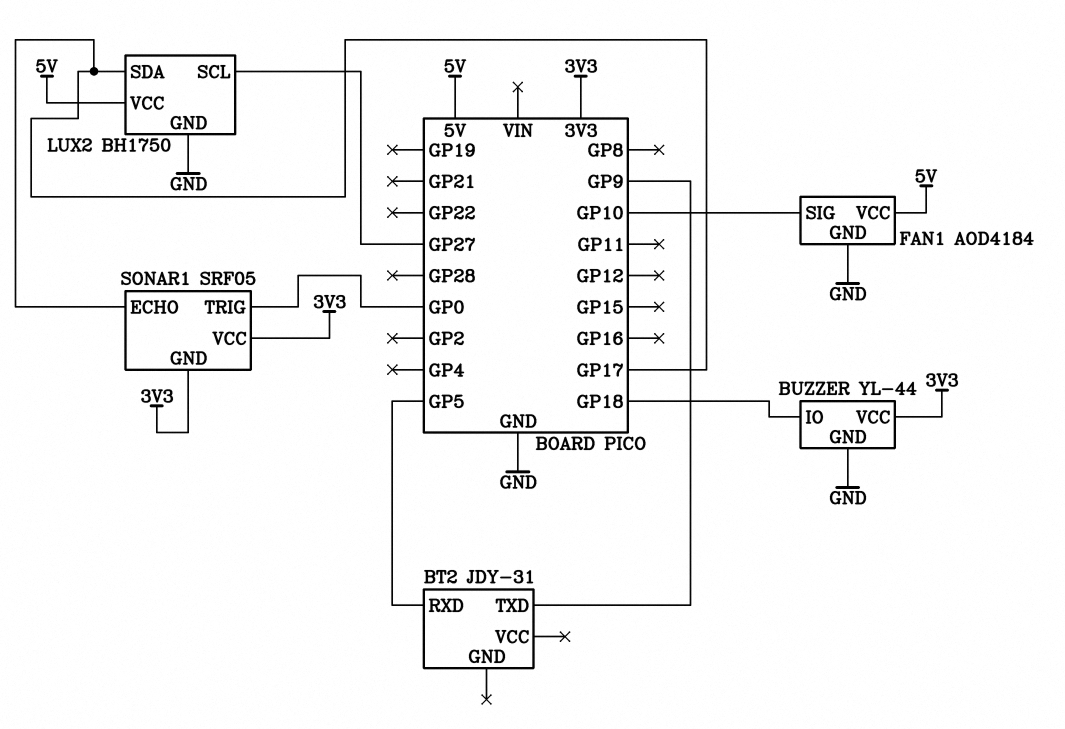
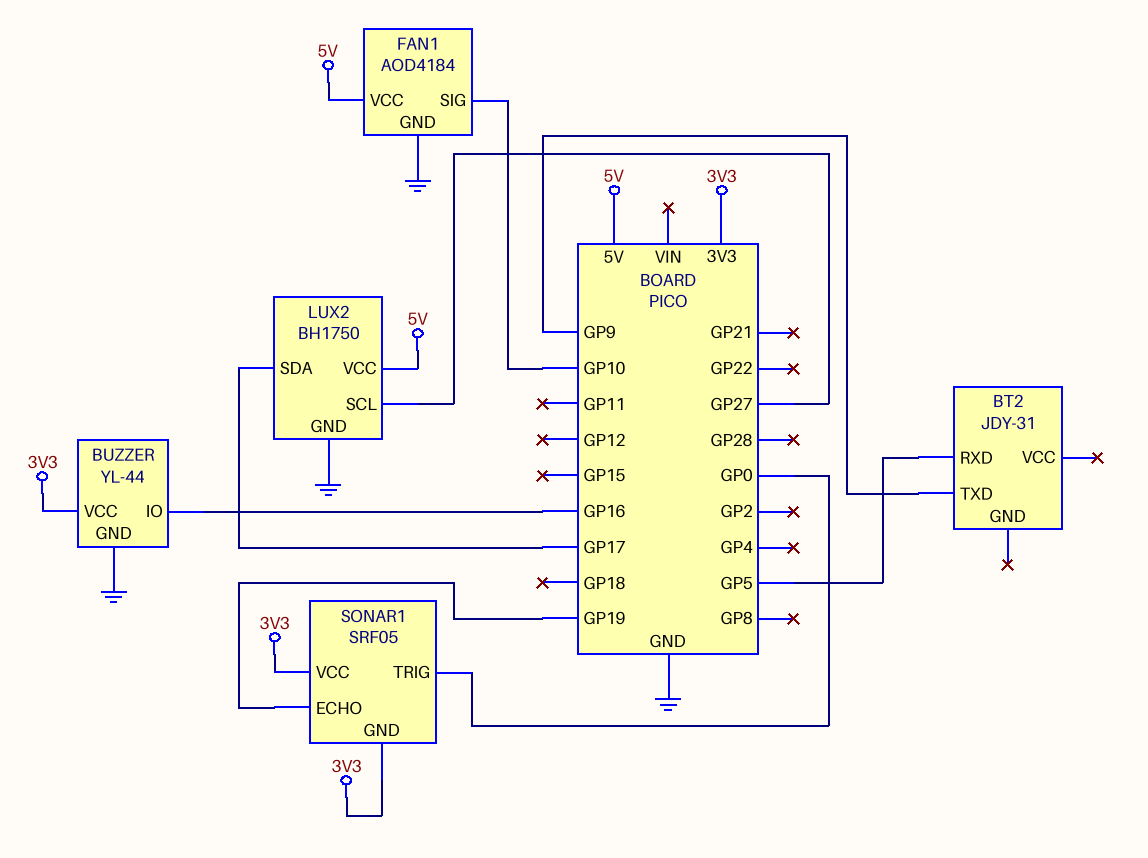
BUZZER pin IO: GP18 -> GP16
SONAR1 pin ECHO: GP17 -> GP19

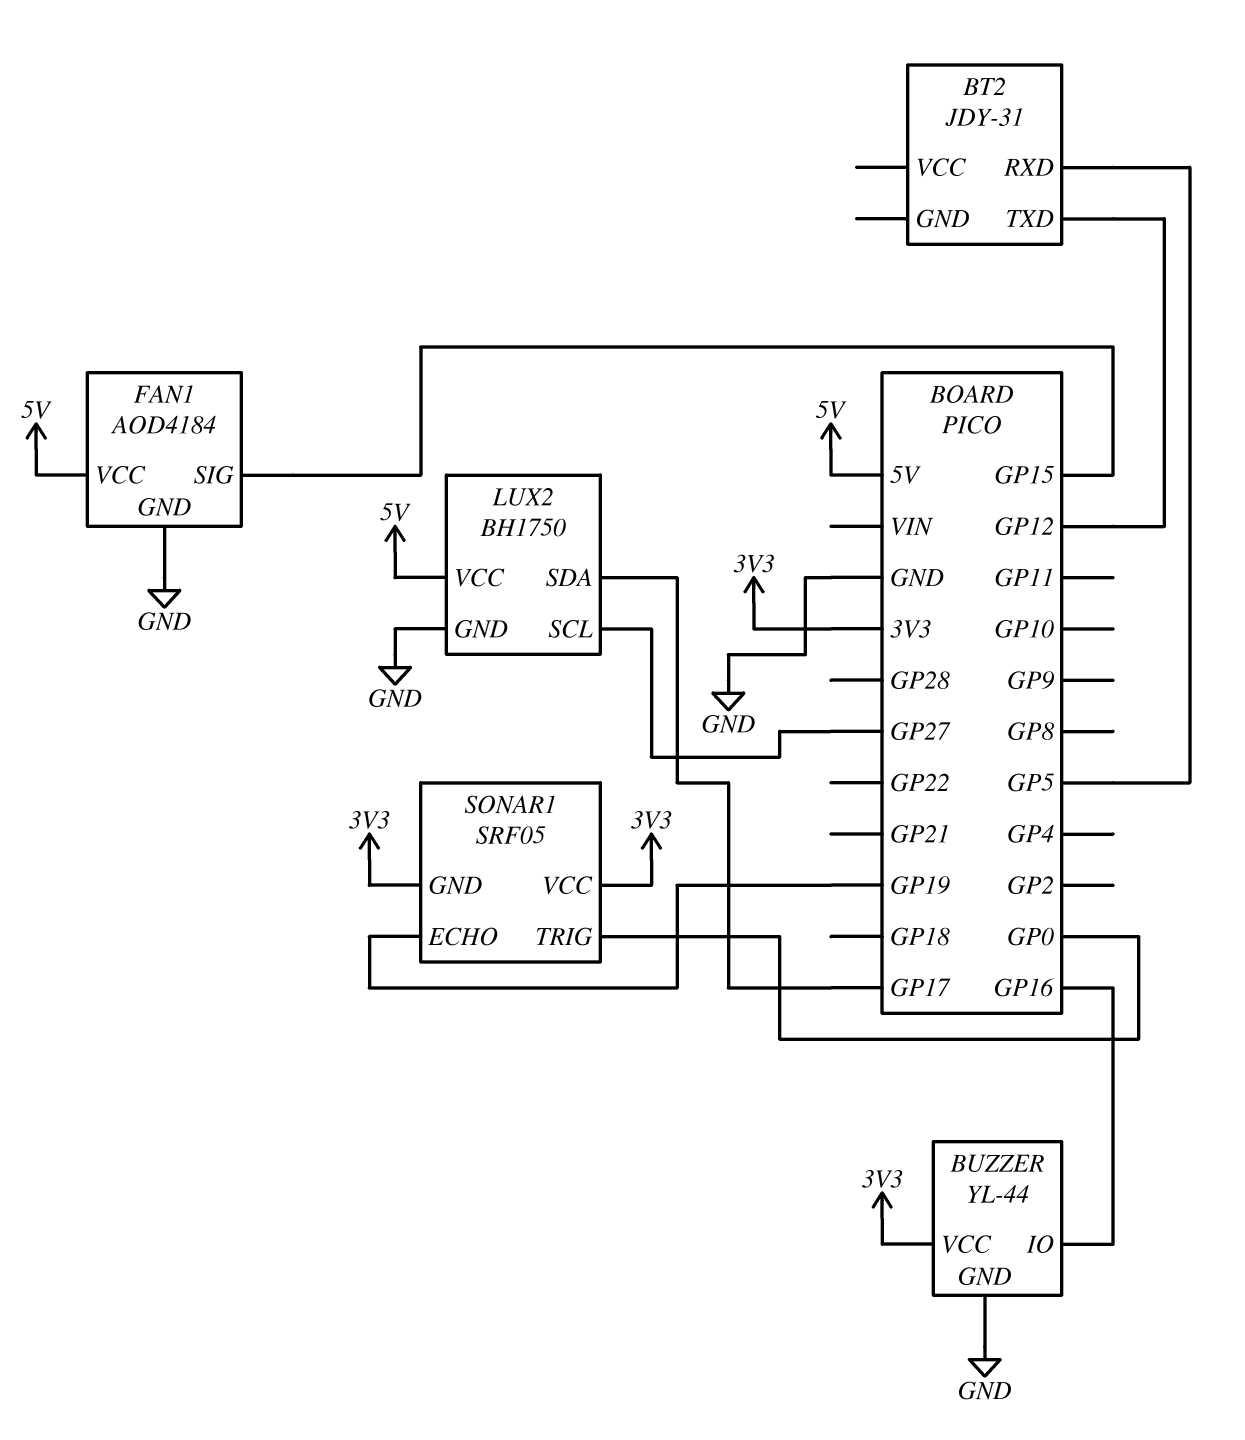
BT2 pin TXD: GP9 -> GP12
FAN1 pin SIG: GP10 -> GP15

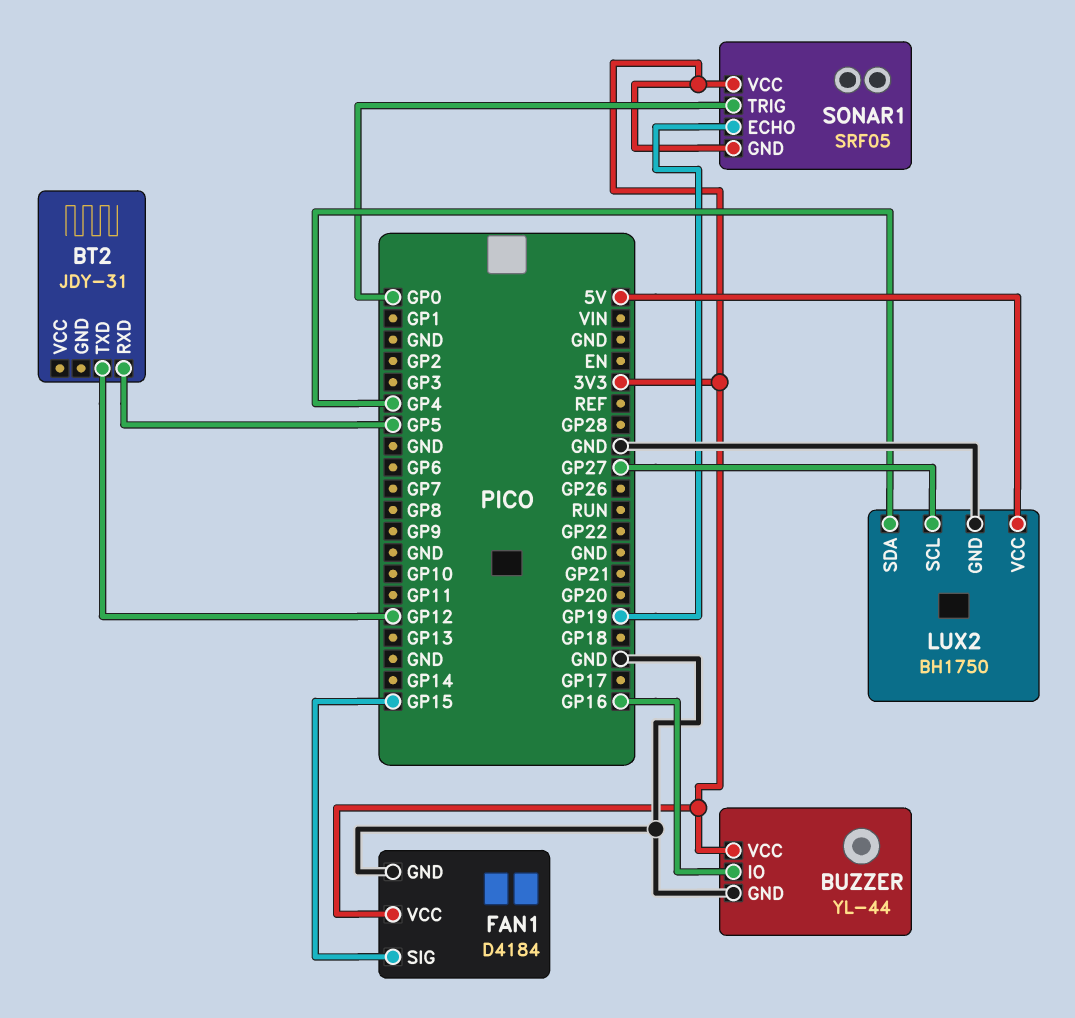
FAN1: AOD4184 -> D4184
FAN1 pin VCC: 5V -> 3V3
LUX2 pin SDA: GP17 -> GP4

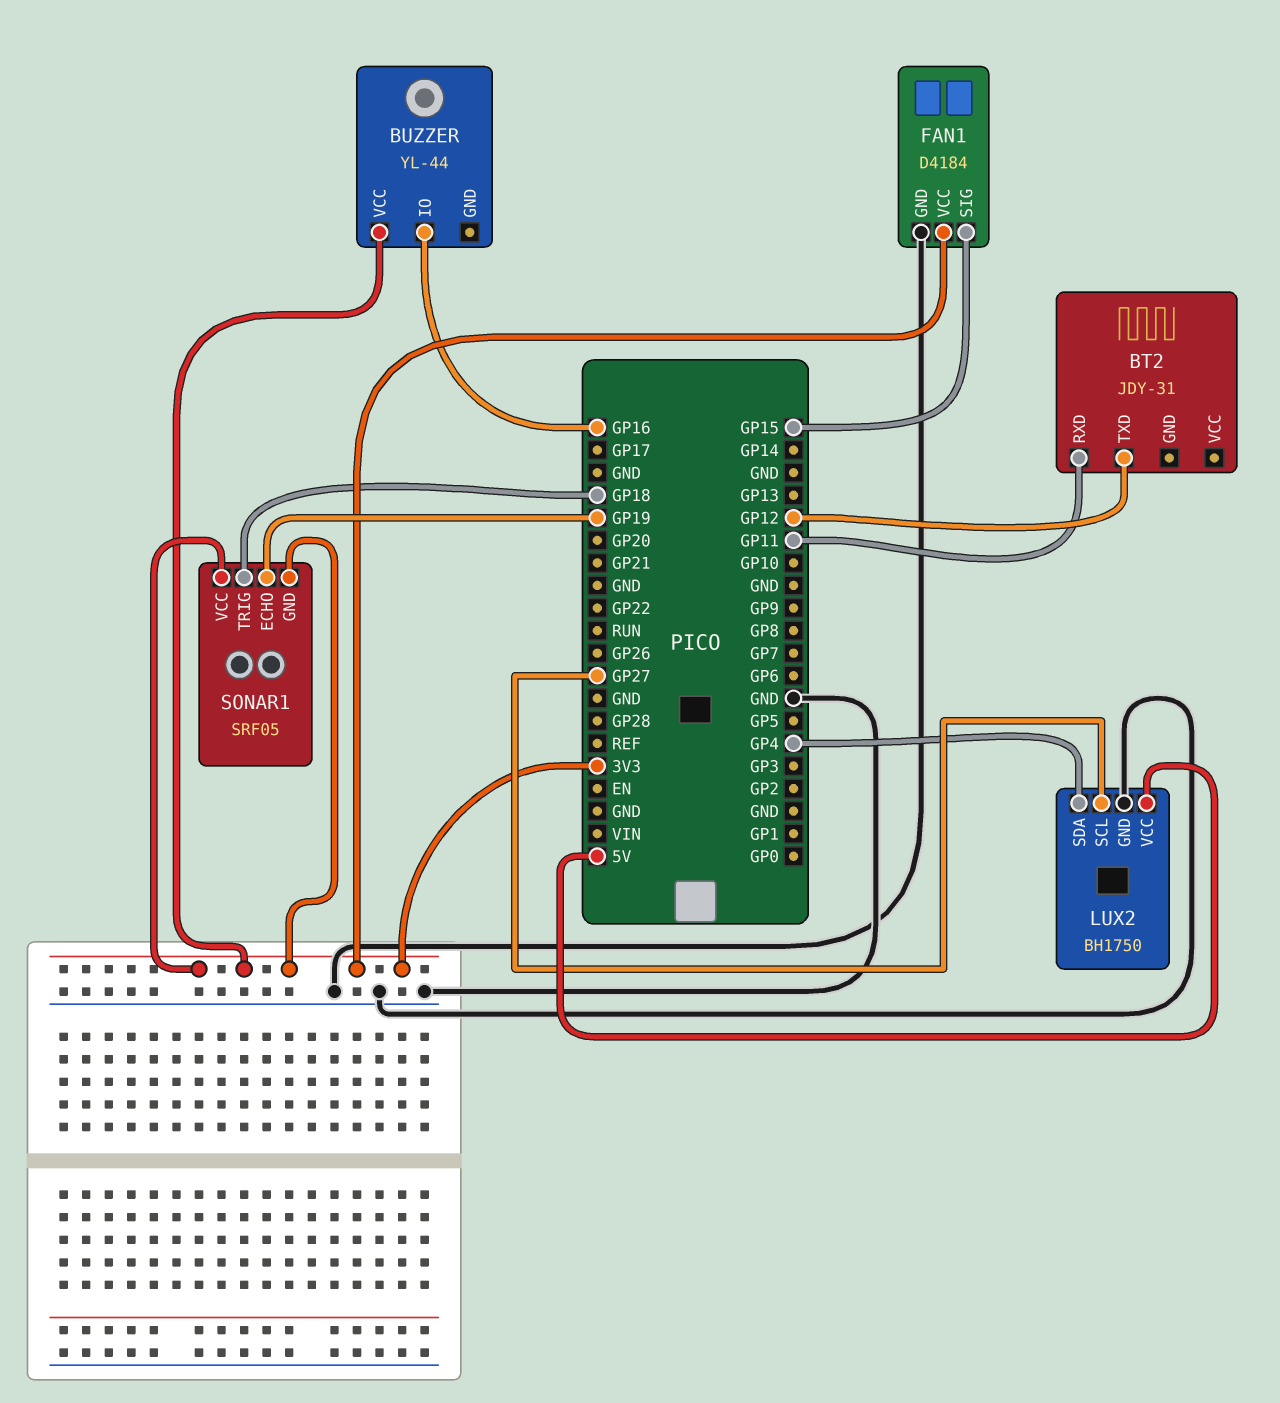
BT2 pin RXD: GP5 -> GP11
BUZZER pin GND: GND -> none
SONAR1 pin TRIG: GP0 -> GP18

